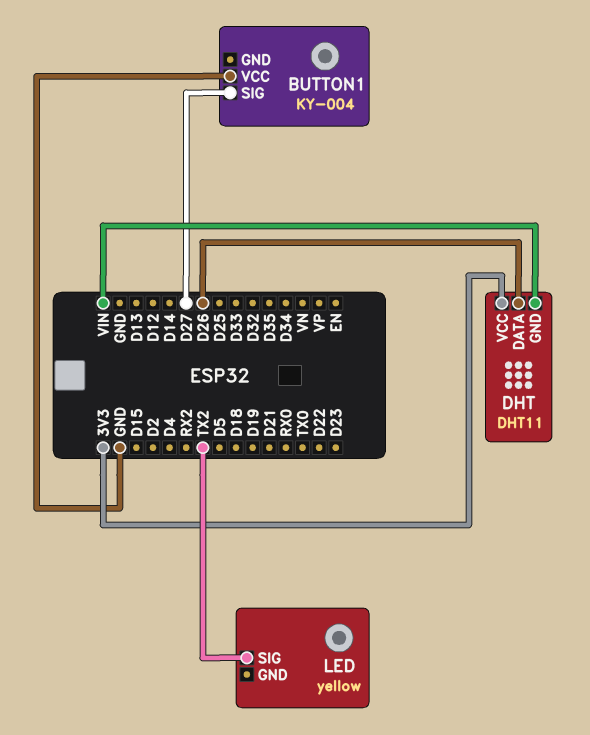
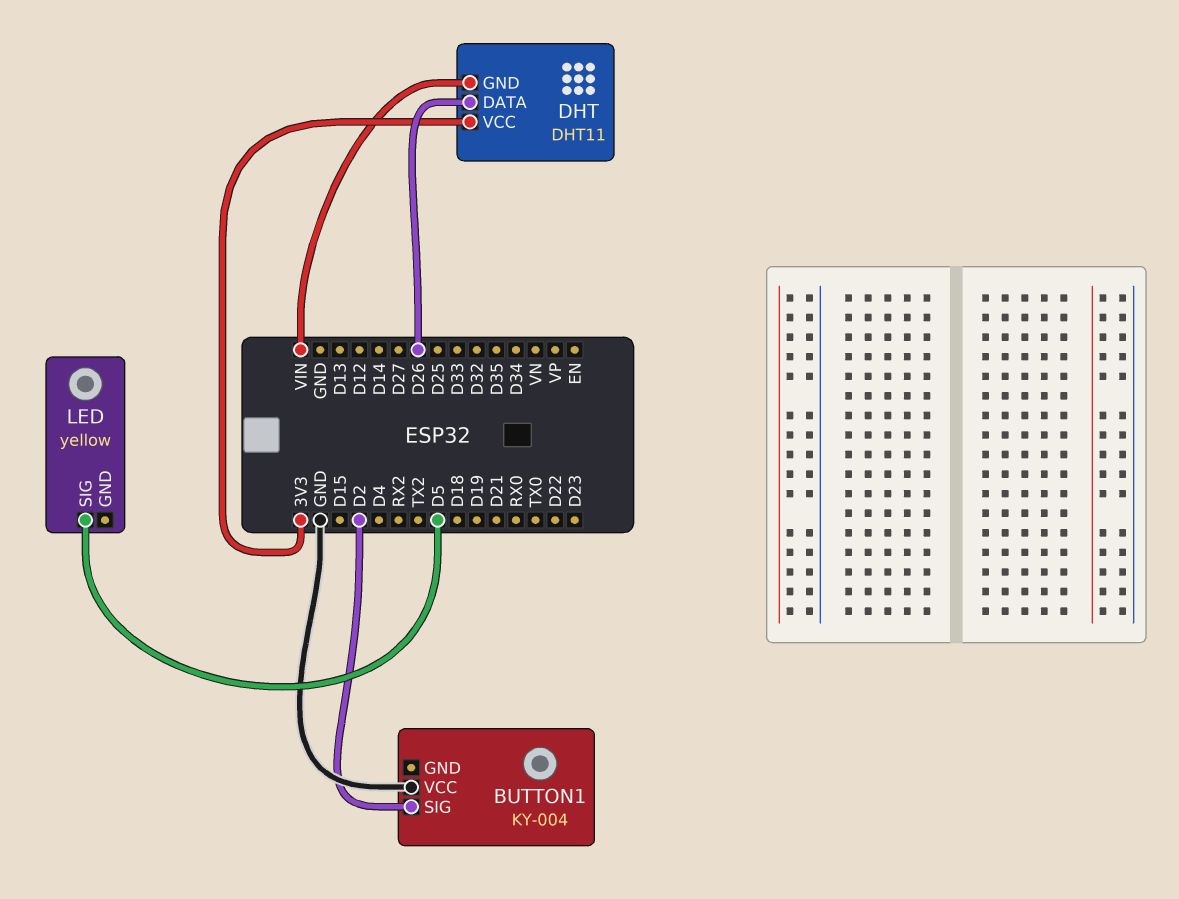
BUTTON1 pin SIG: D27 -> D2
LED pin SIG: TX2 -> D5

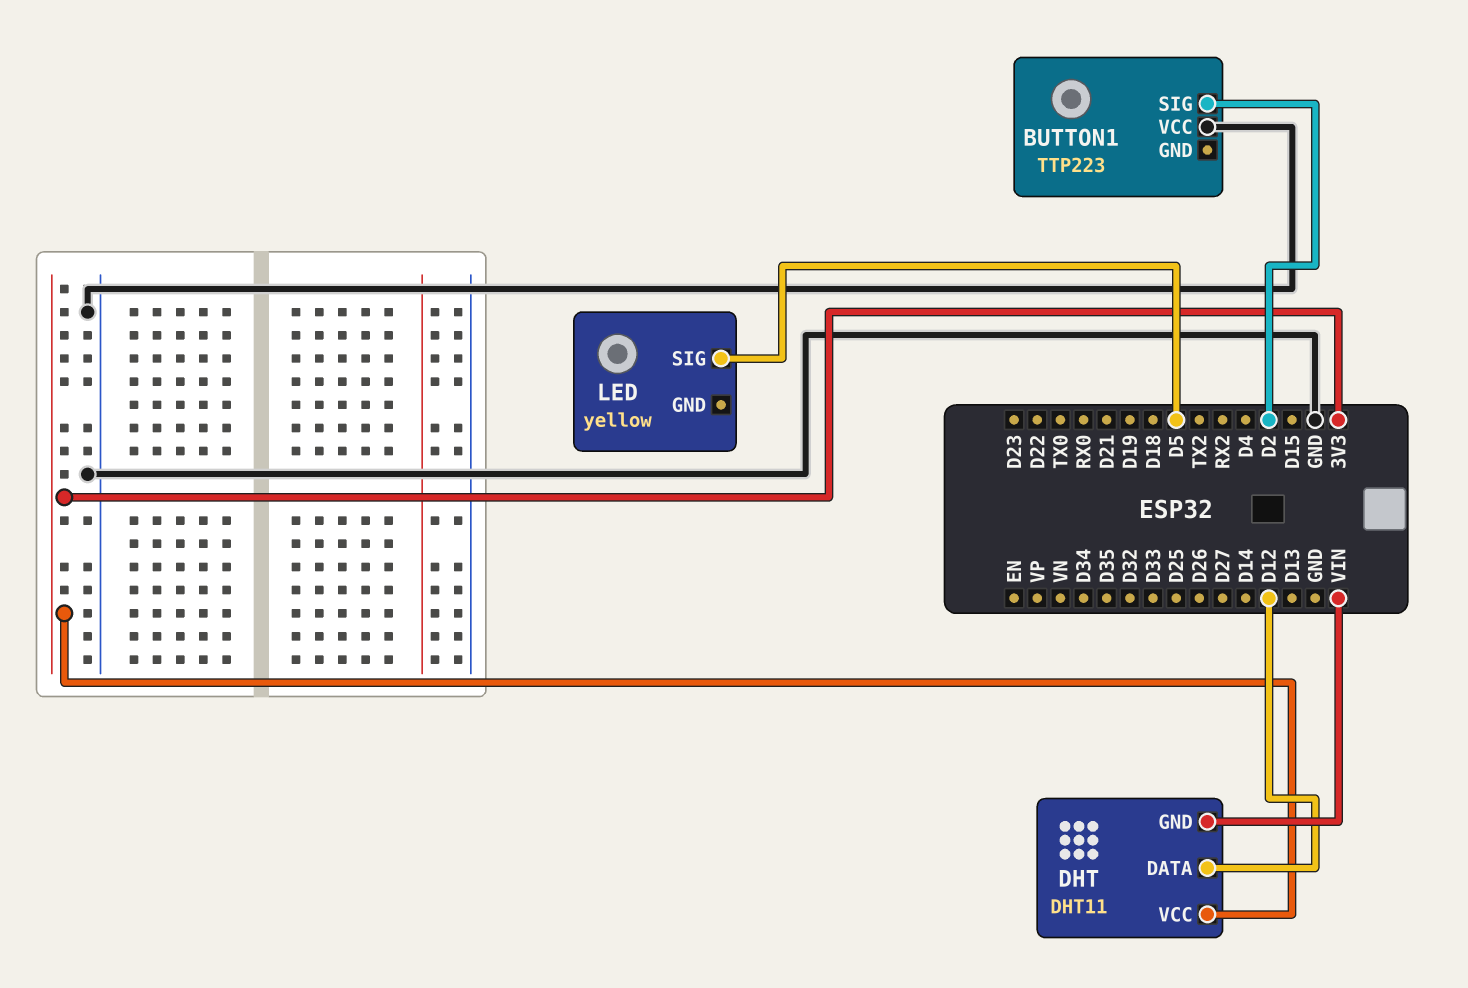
BUTTON1: KY-004 -> TTP223
DHT pin DATA: D26 -> D12

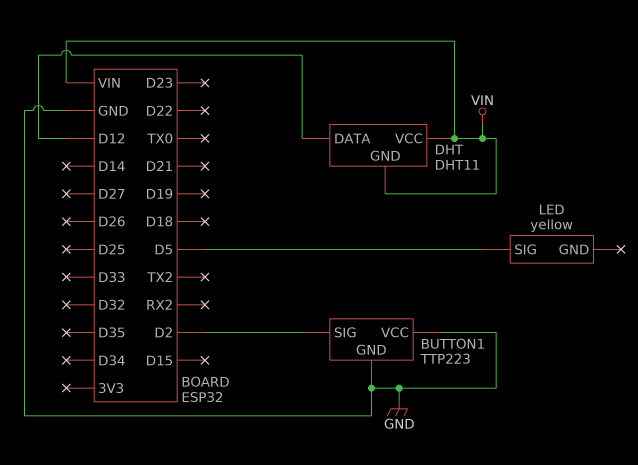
BUTTON1 pin GND: none -> GND
DHT pin VCC: 3V3 -> VIN

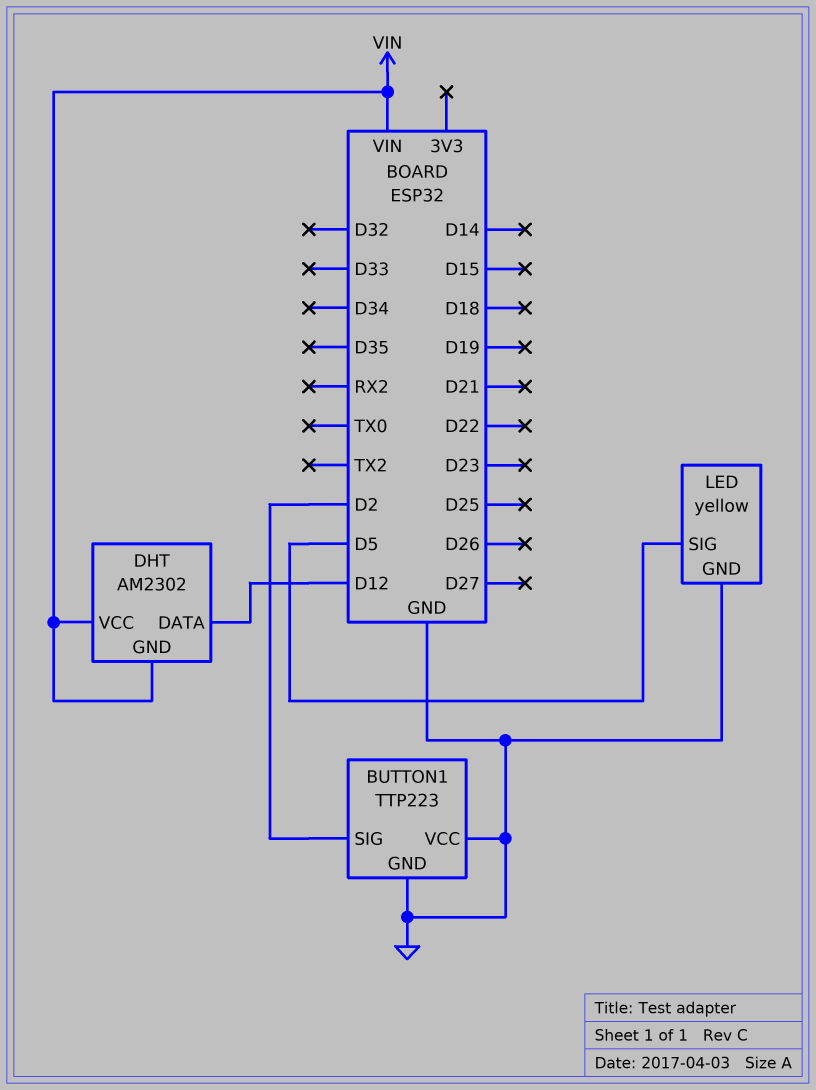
DHT: DHT11 -> AM2302
LED pin GND: none -> GND

